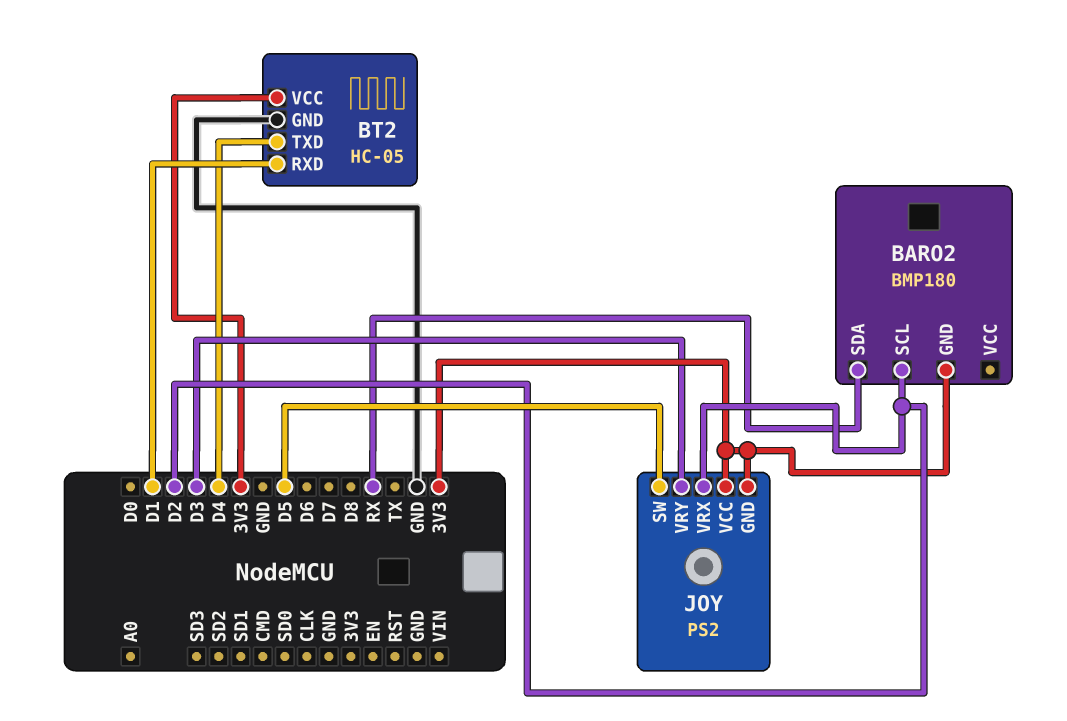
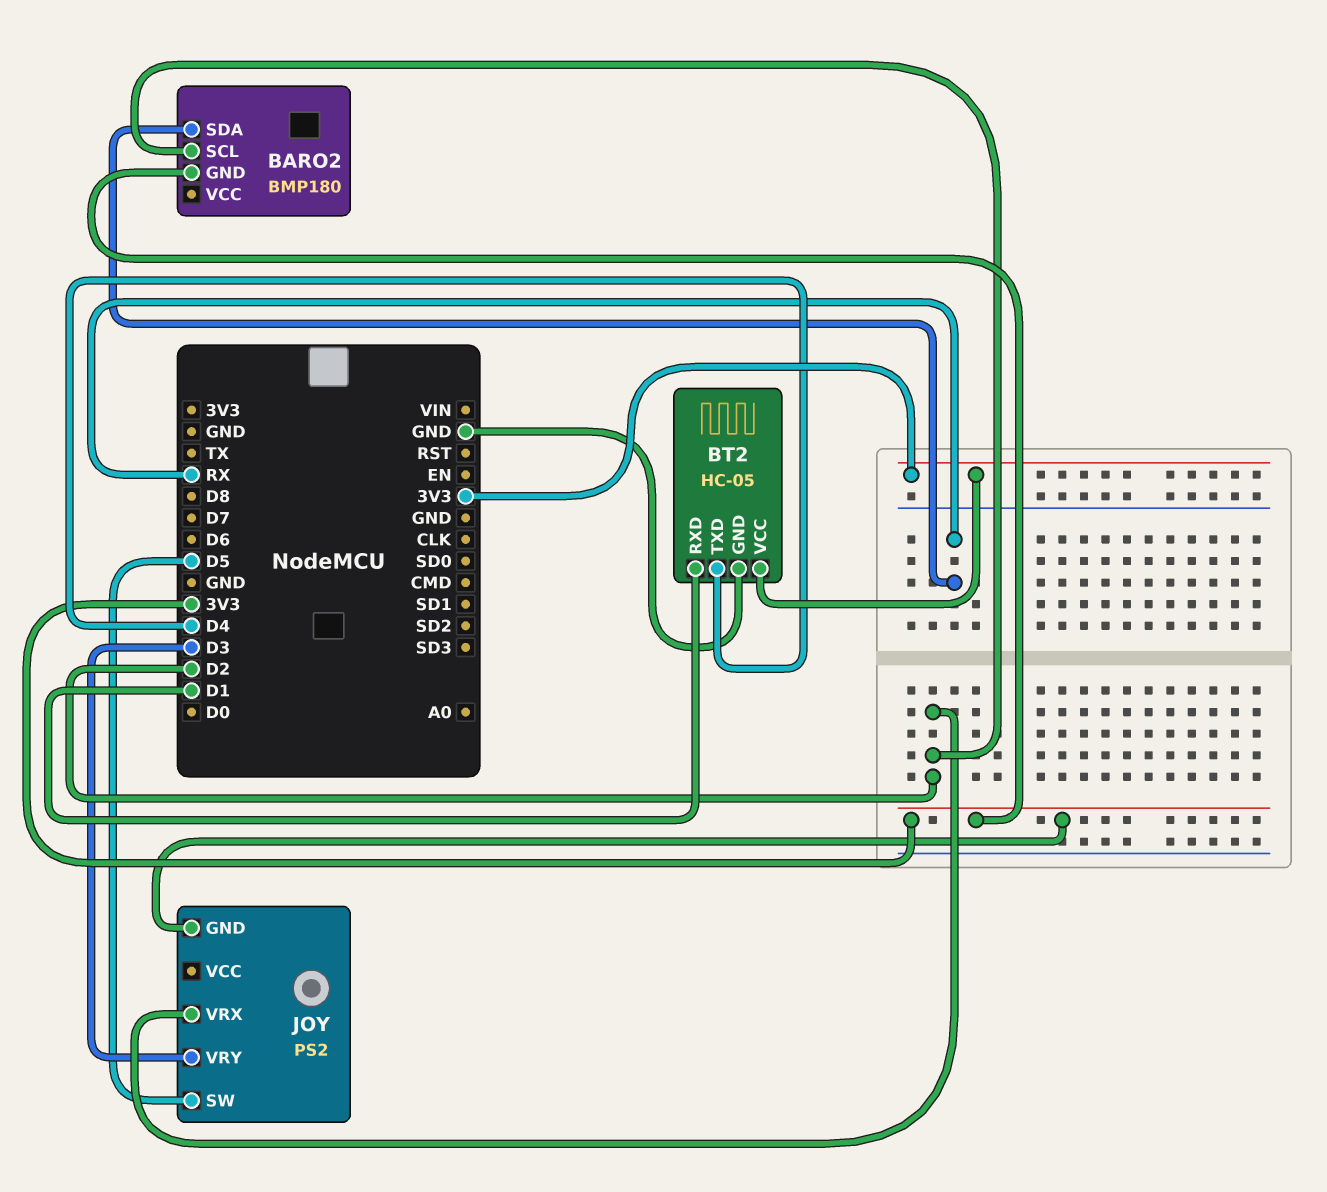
JOY pin VCC: 3V3 -> none

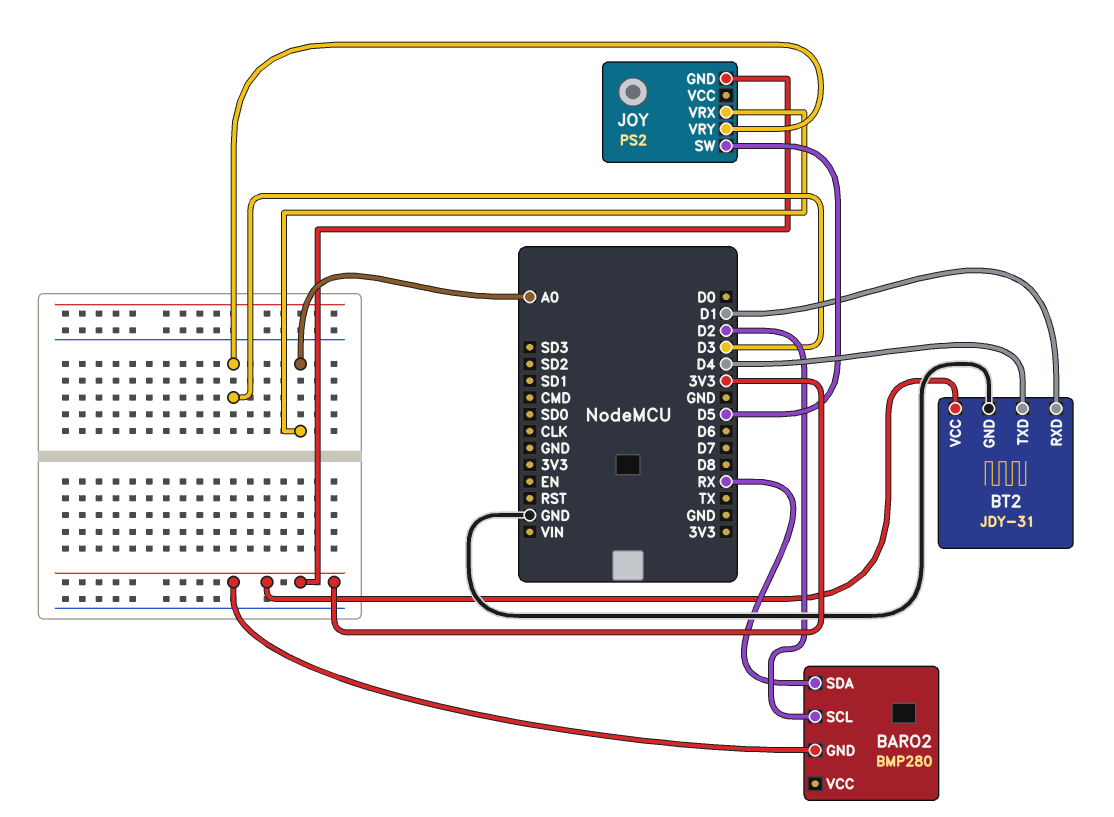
BARO2: BMP180 -> BMP280
BT2: HC-05 -> JDY-31
JOY pin VRX: D2 -> A0

